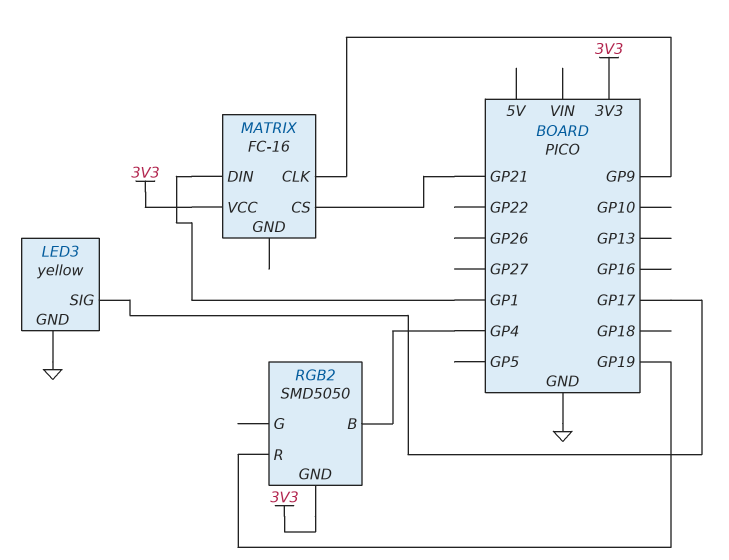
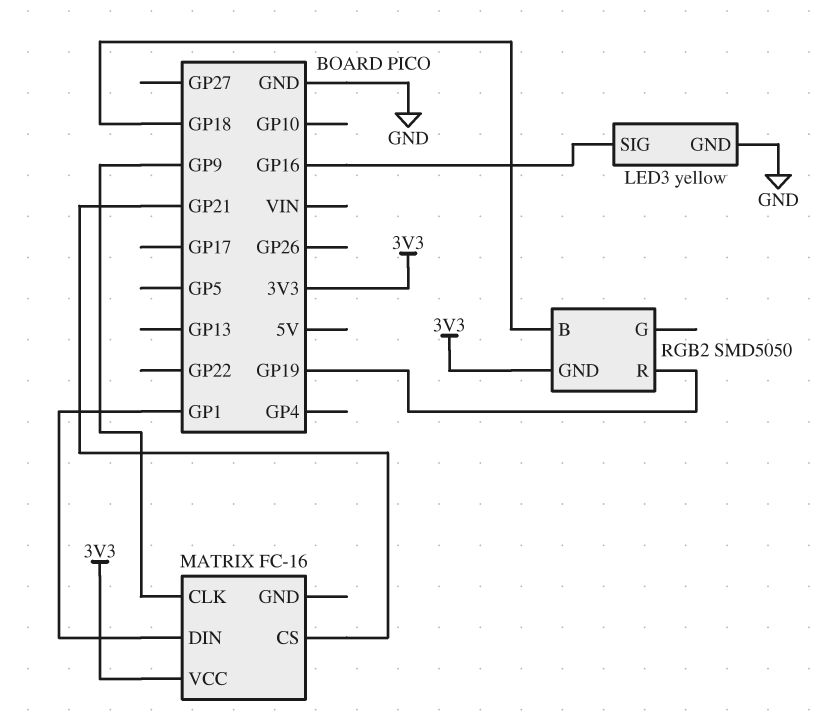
LED3 pin SIG: GP17 -> GP16
RGB2 pin B: GP4 -> GP18

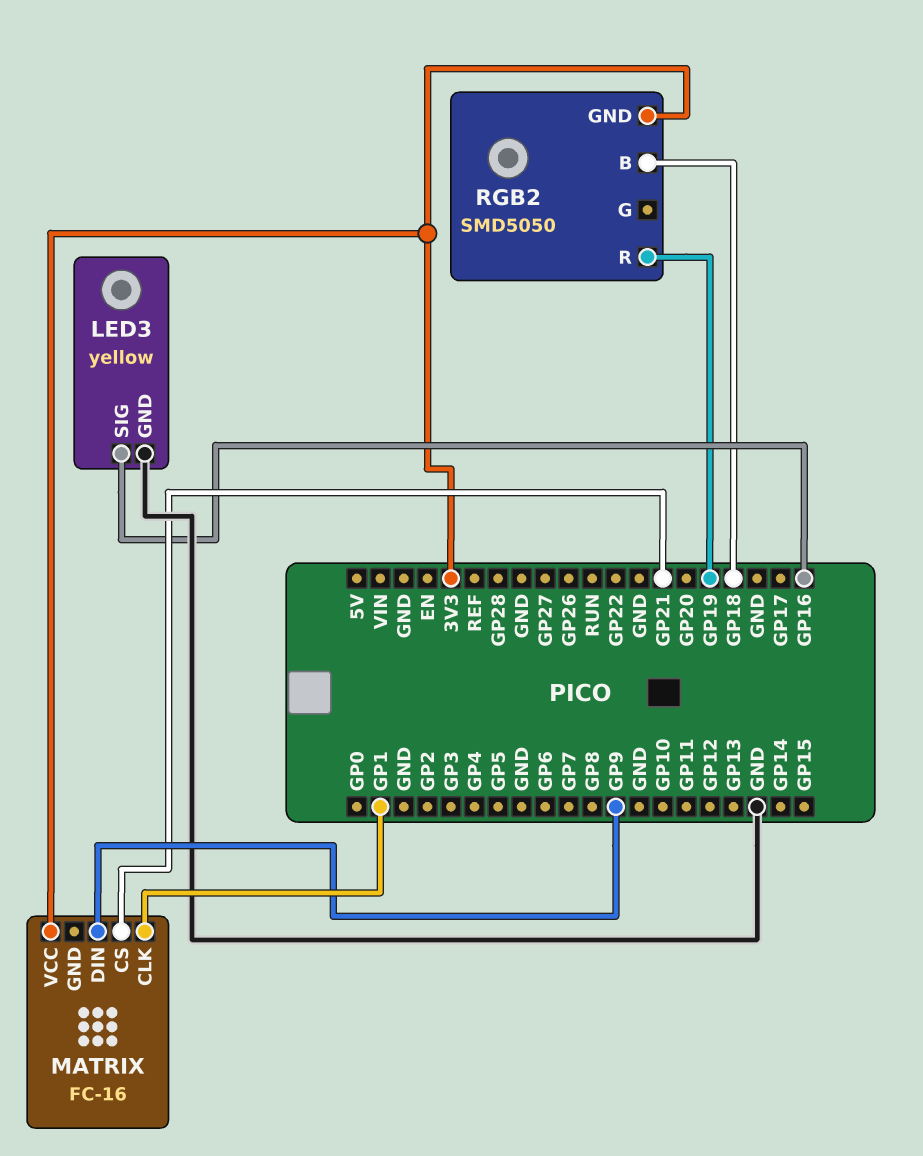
MATRIX pin CLK: GP9 -> GP1
MATRIX pin DIN: GP1 -> GP9

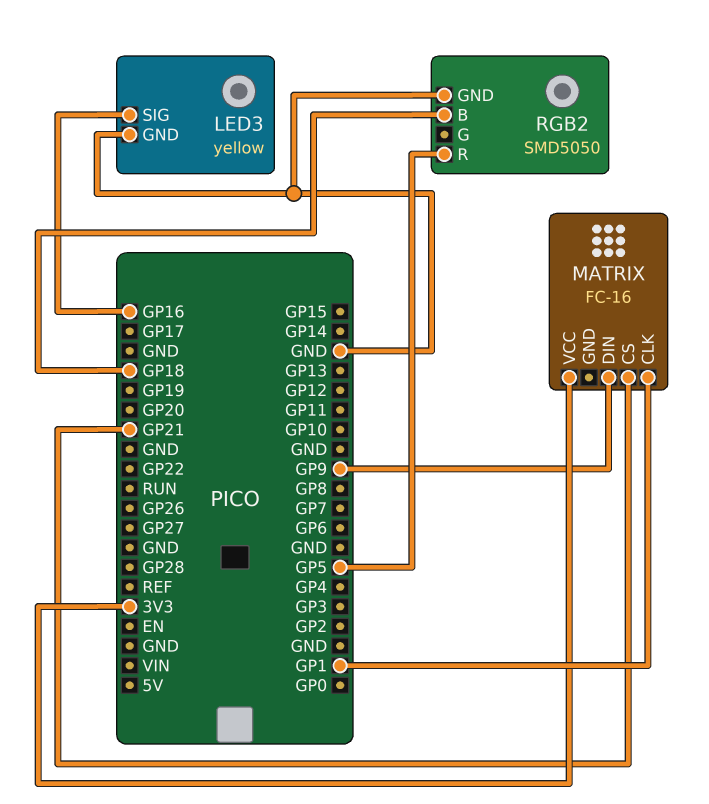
RGB2 pin GND: 3V3 -> GND
RGB2 pin R: GP19 -> GP5

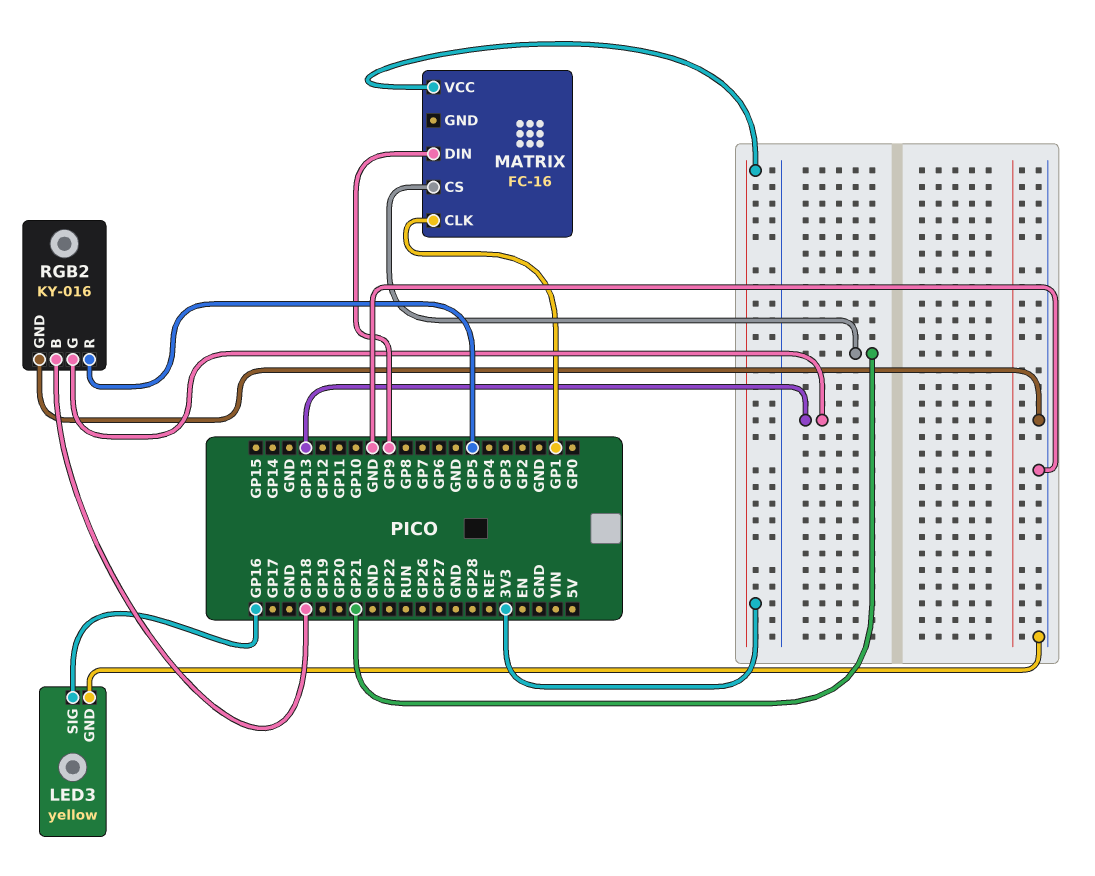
RGB2: SMD5050 -> KY-016
RGB2 pin G: none -> GP13

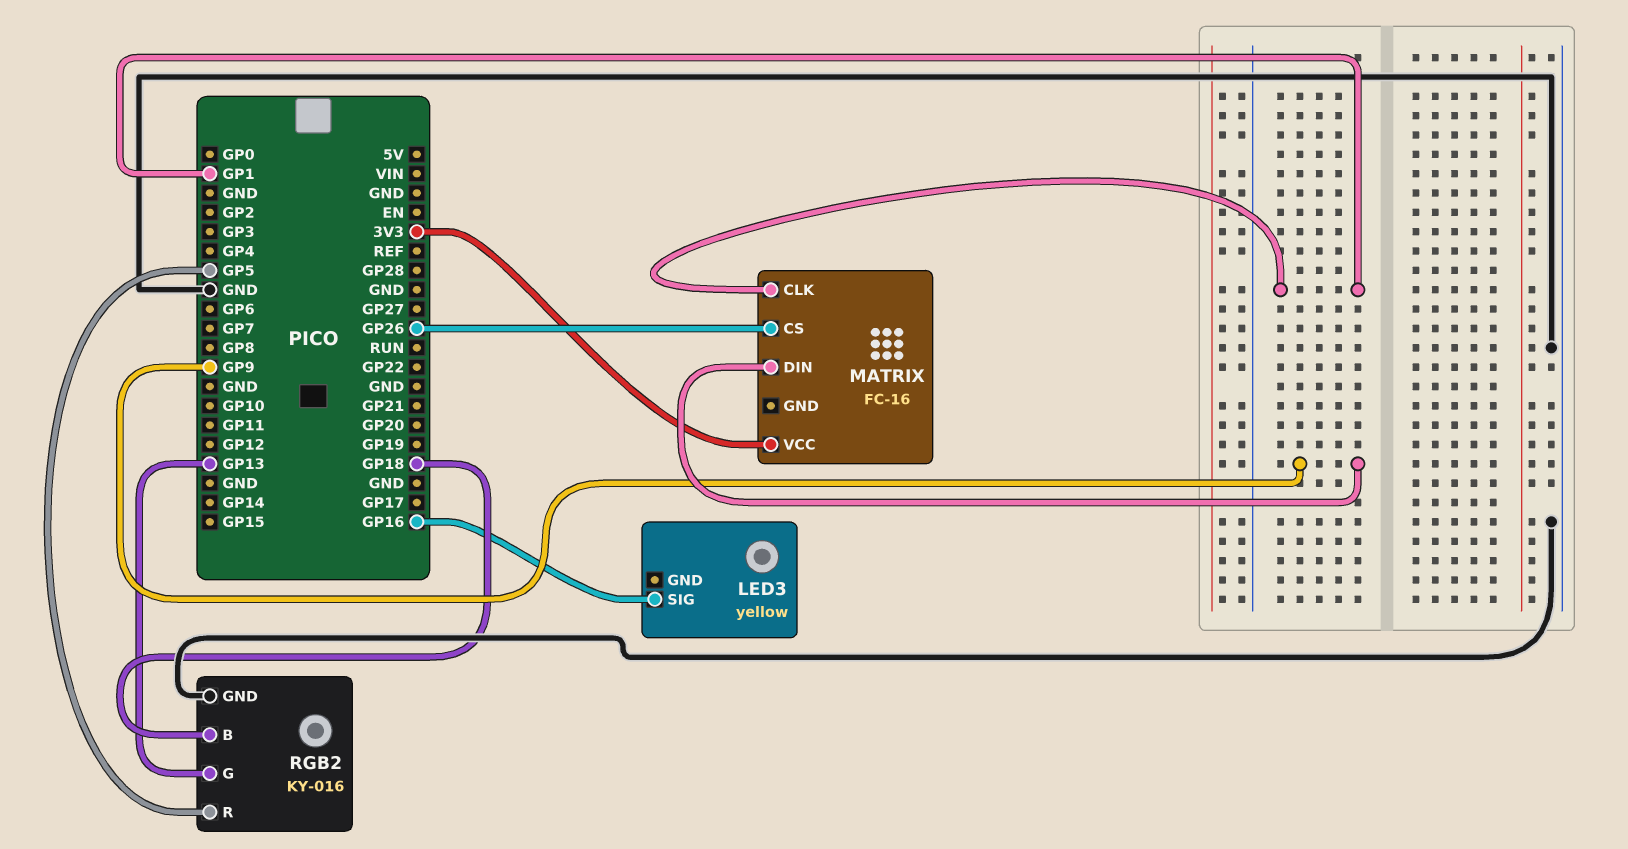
LED3 pin GND: GND -> none
MATRIX pin CS: GP21 -> GP26

